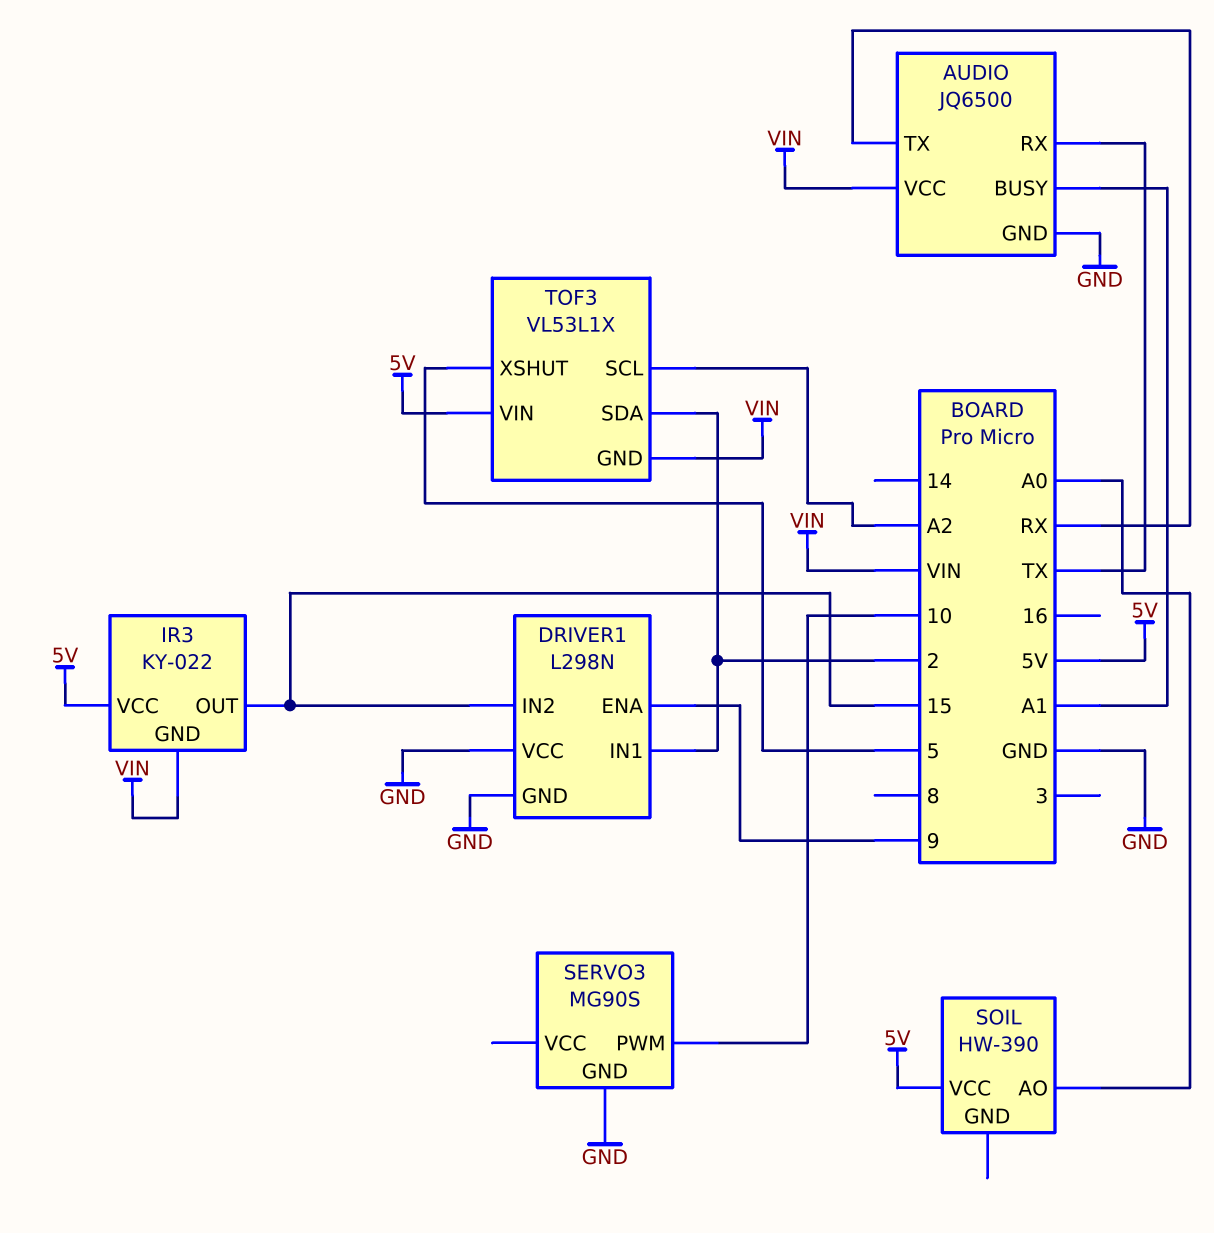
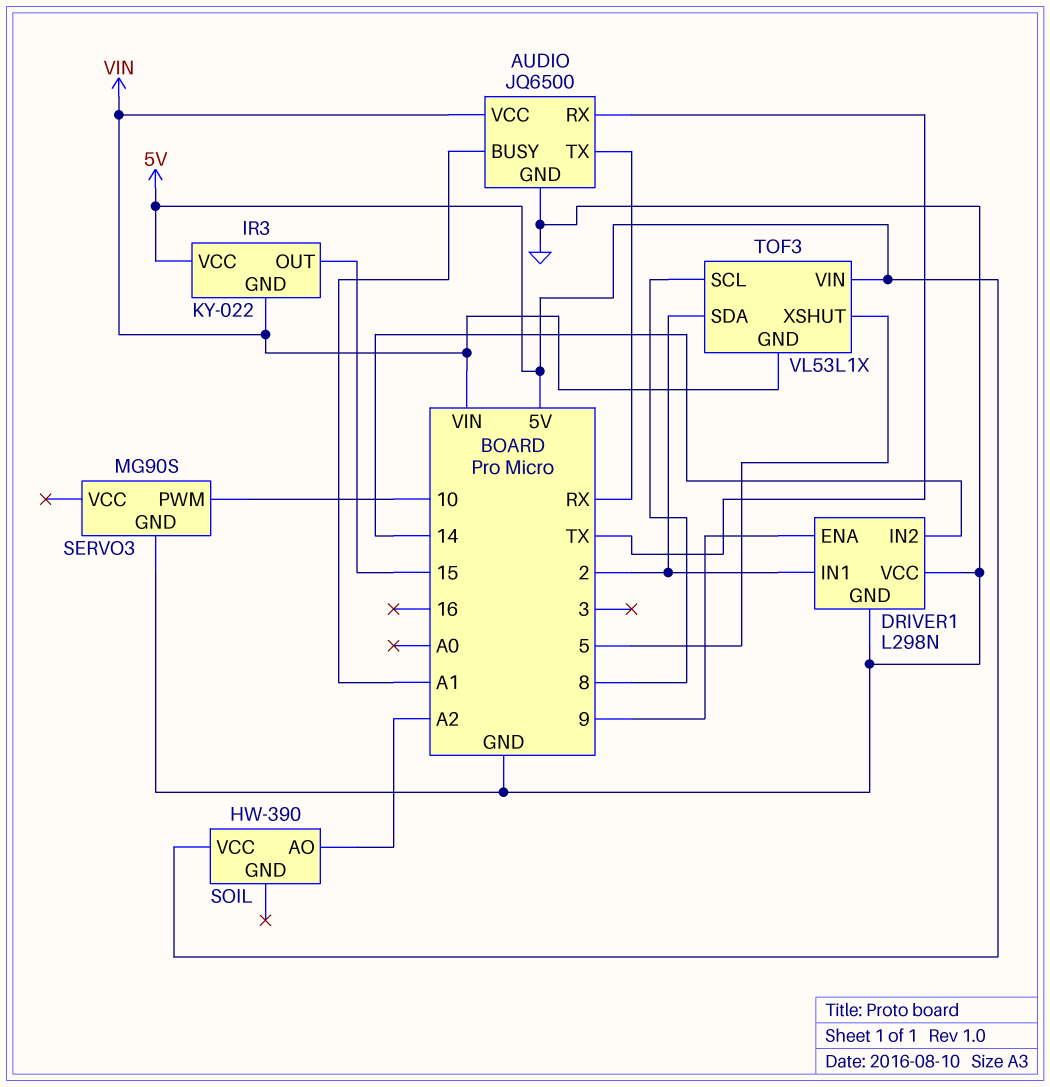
DRIVER1 pin IN2: 15 -> 14
SOIL pin AO: A0 -> A2
TOF3 pin SCL: A2 -> 8

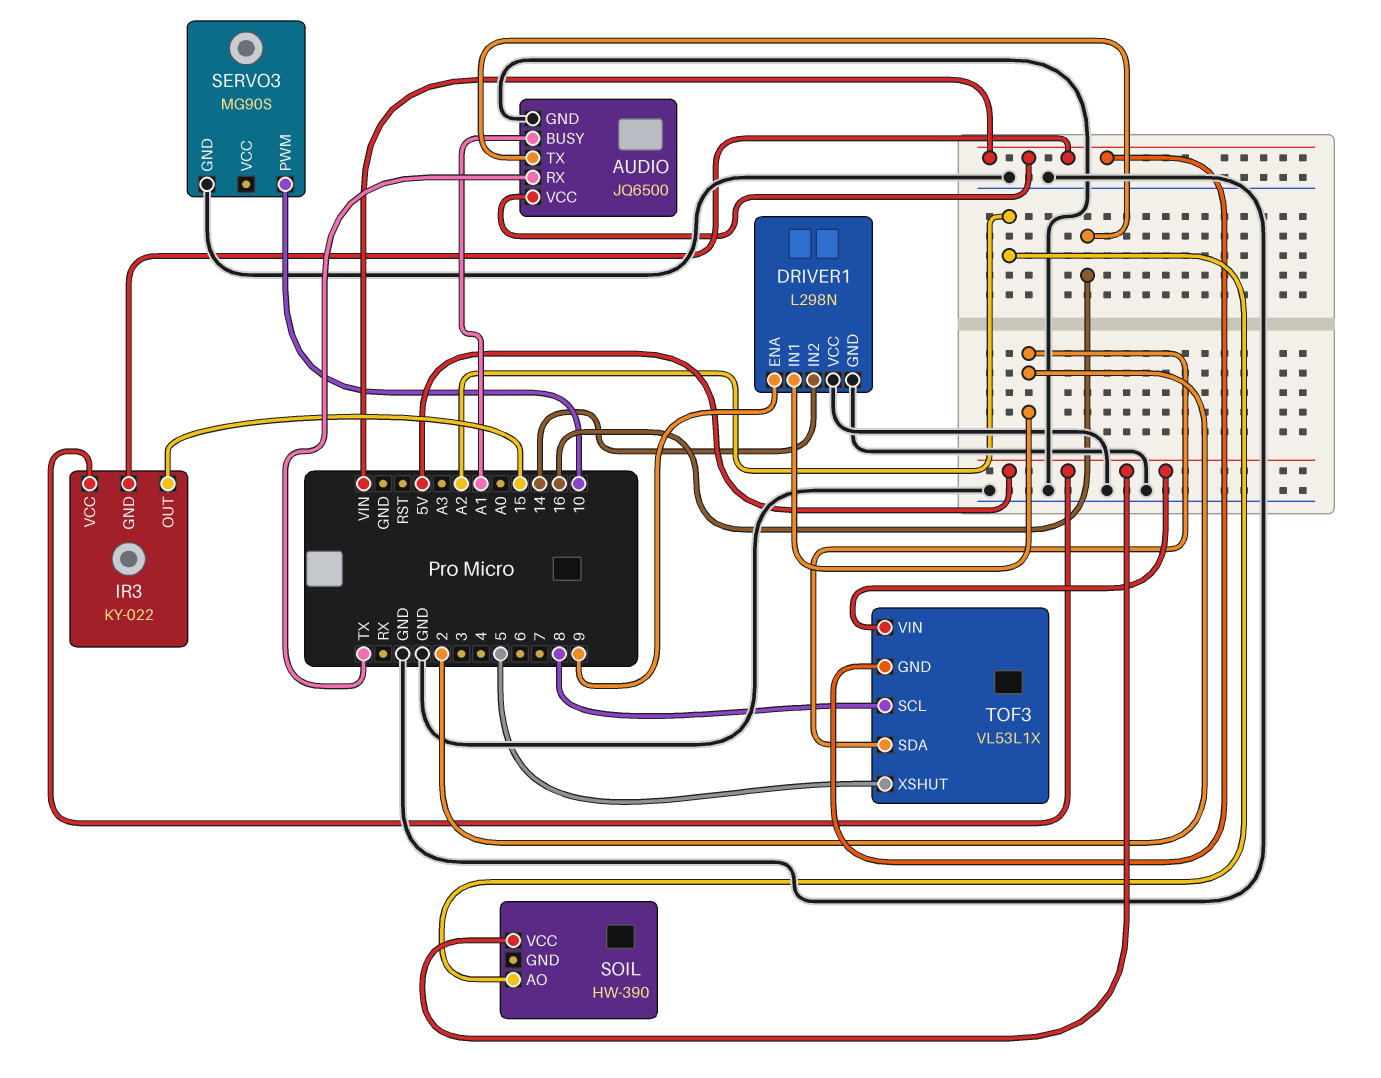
AUDIO pin TX: RX -> 16

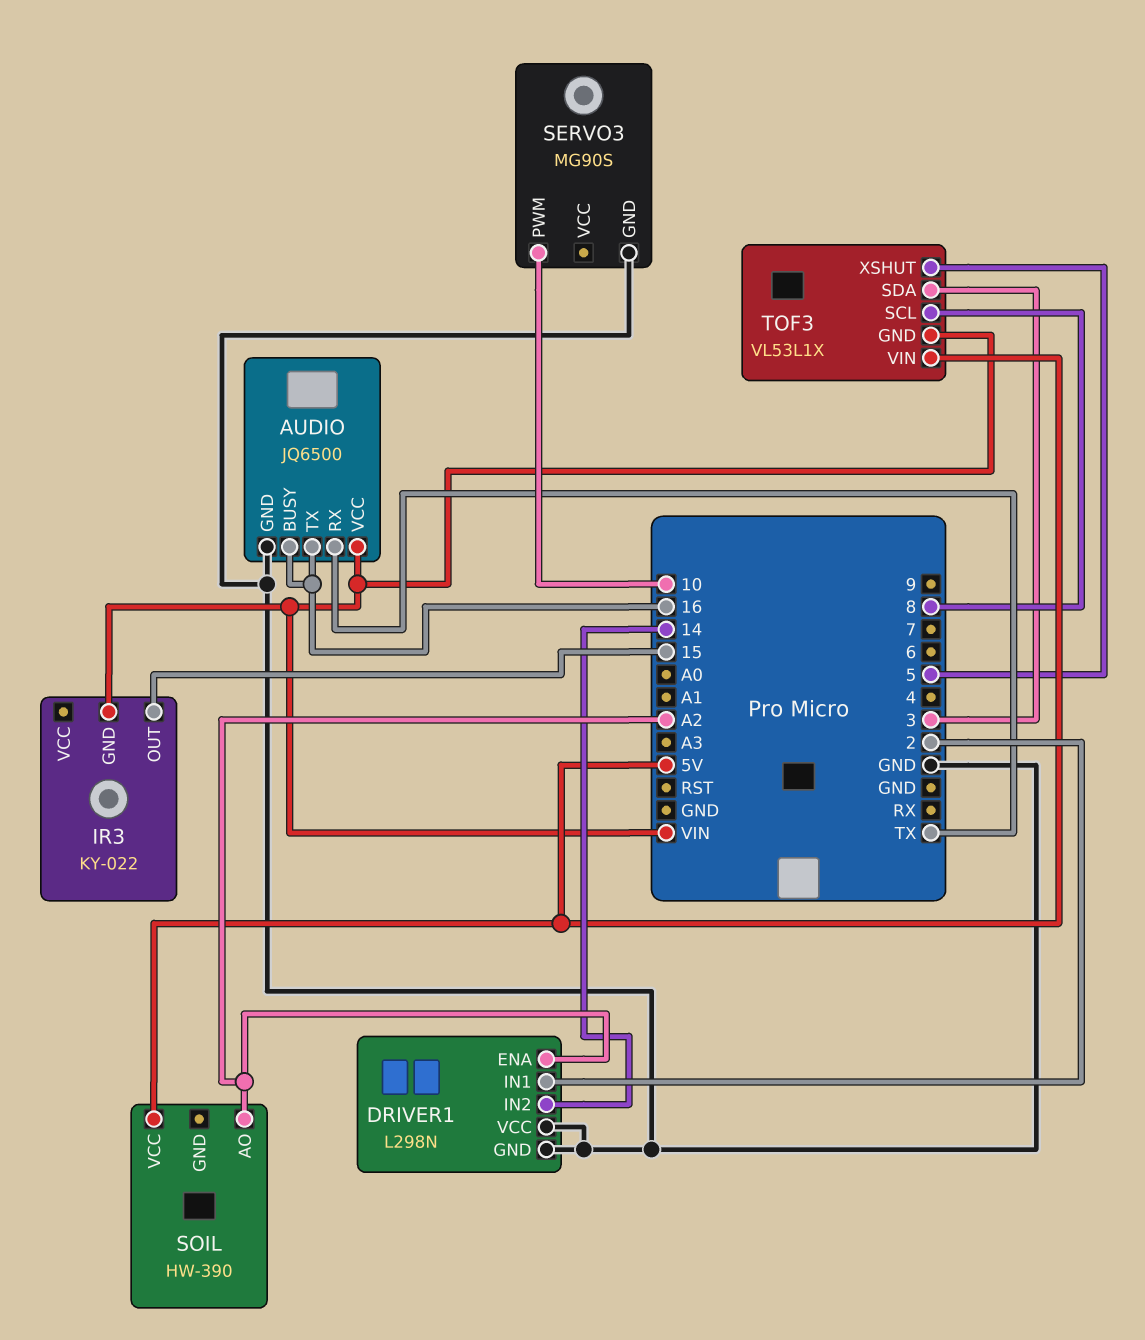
AUDIO pin BUSY: A1 -> 16
DRIVER1 pin ENA: 9 -> A2
IR3 pin VCC: 5V -> none
TOF3 pin SDA: 2 -> 3

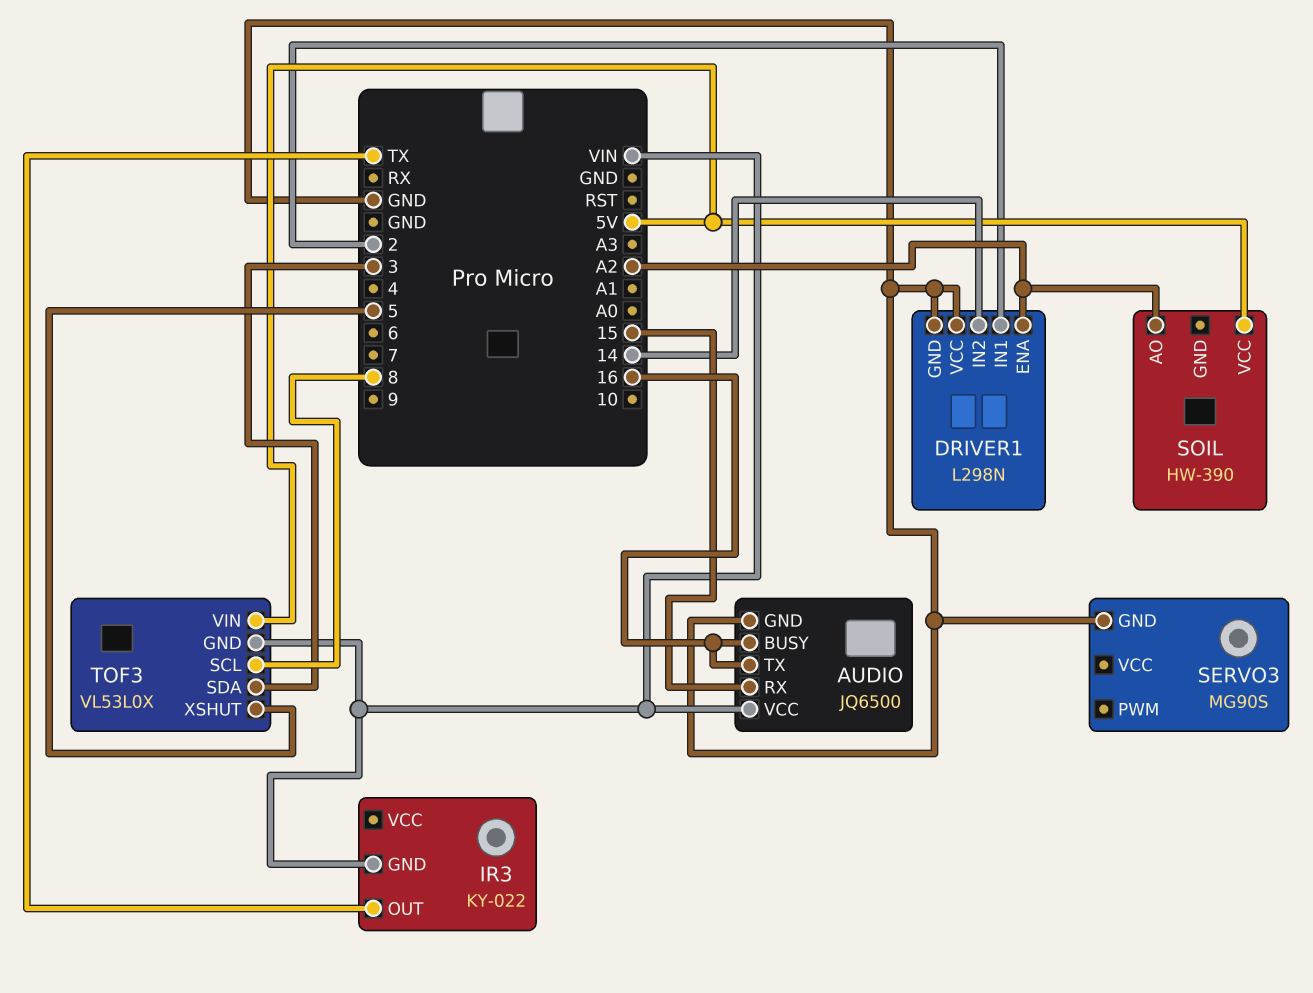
AUDIO pin RX: TX -> 15
IR3 pin OUT: 15 -> TX
SERVO3 pin PWM: 10 -> none
TOF3: VL53L1X -> VL53L0X

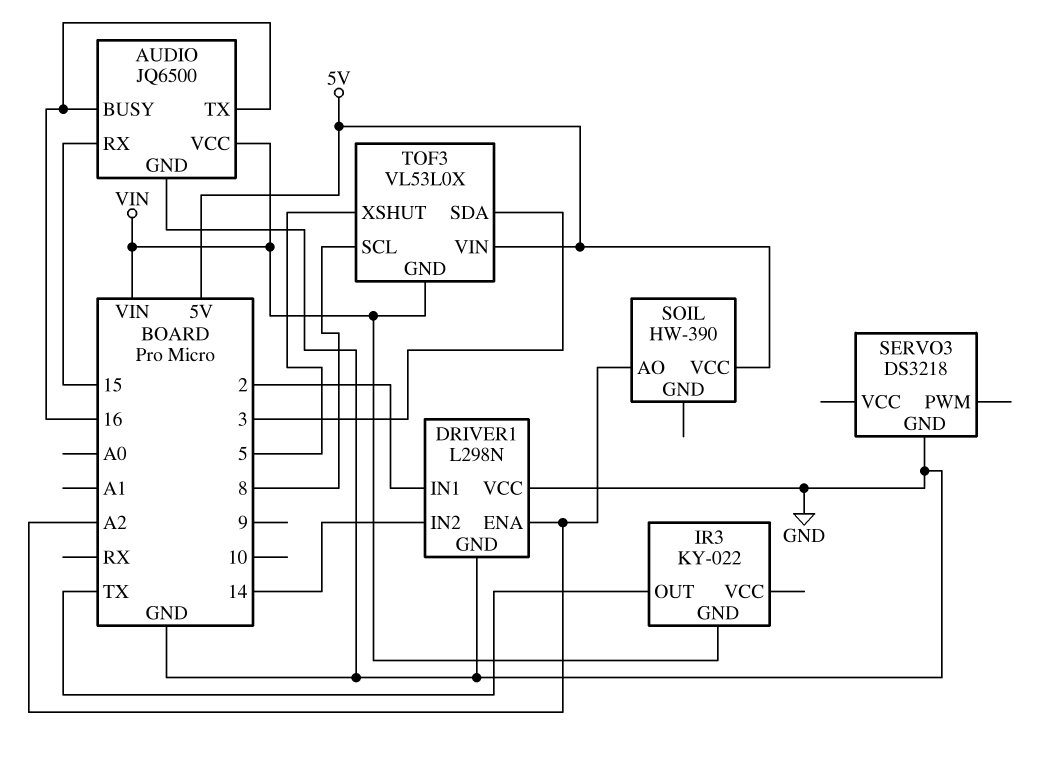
SERVO3: MG90S -> DS3218

